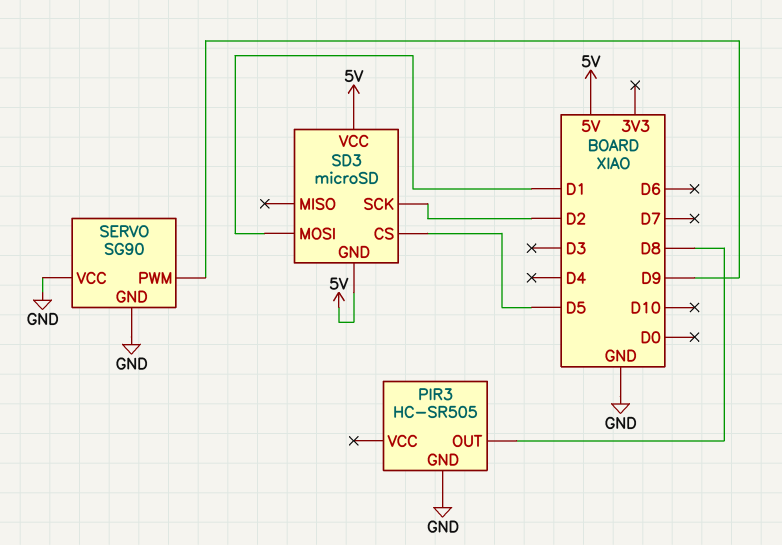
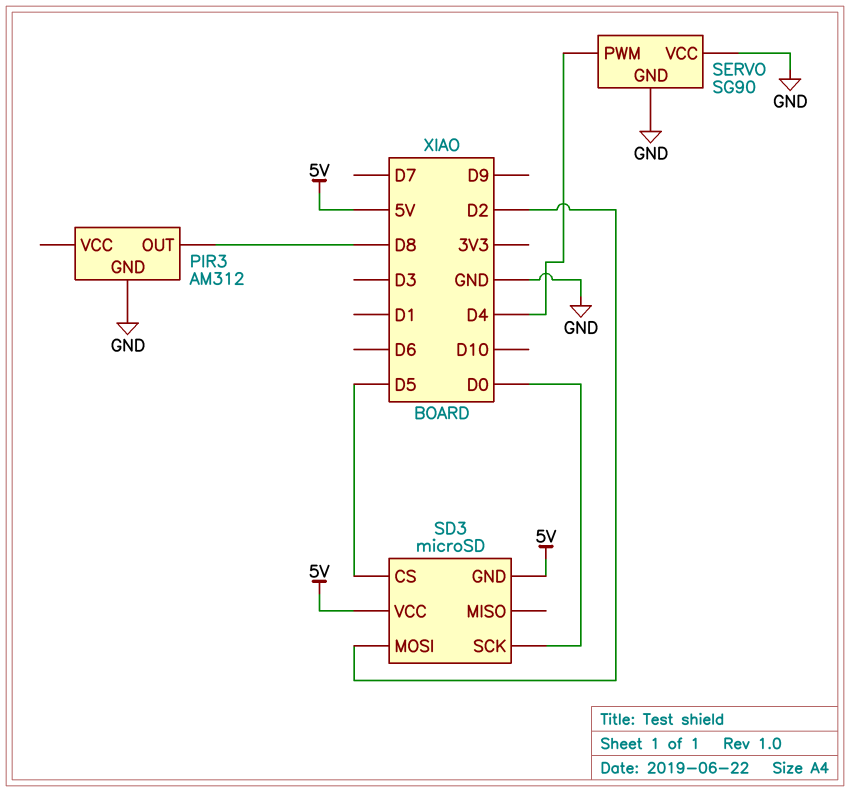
PIR3: HC-SR505 -> AM312
SD3 pin MOSI: D1 -> D2
SD3 pin SCK: D2 -> D0
SERVO pin PWM: D9 -> D4

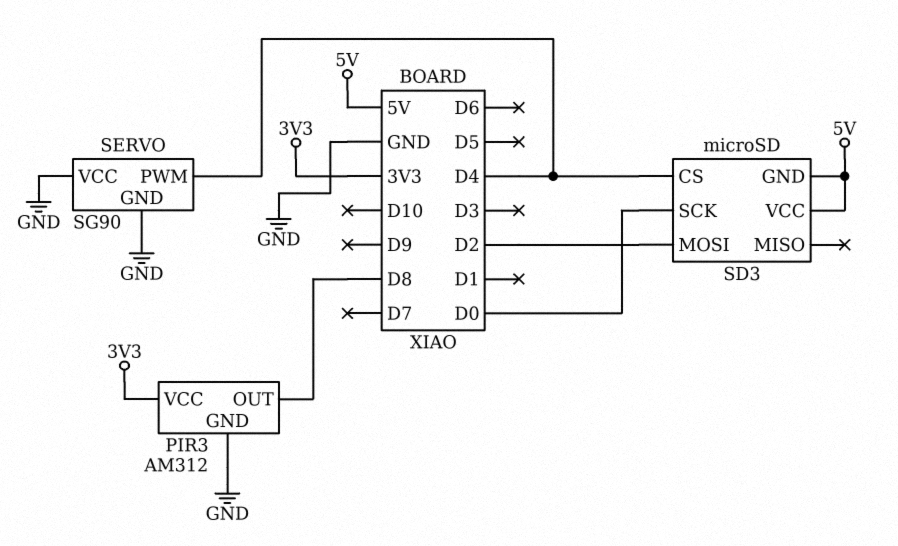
PIR3 pin VCC: none -> 3V3
SD3 pin CS: D5 -> D4

